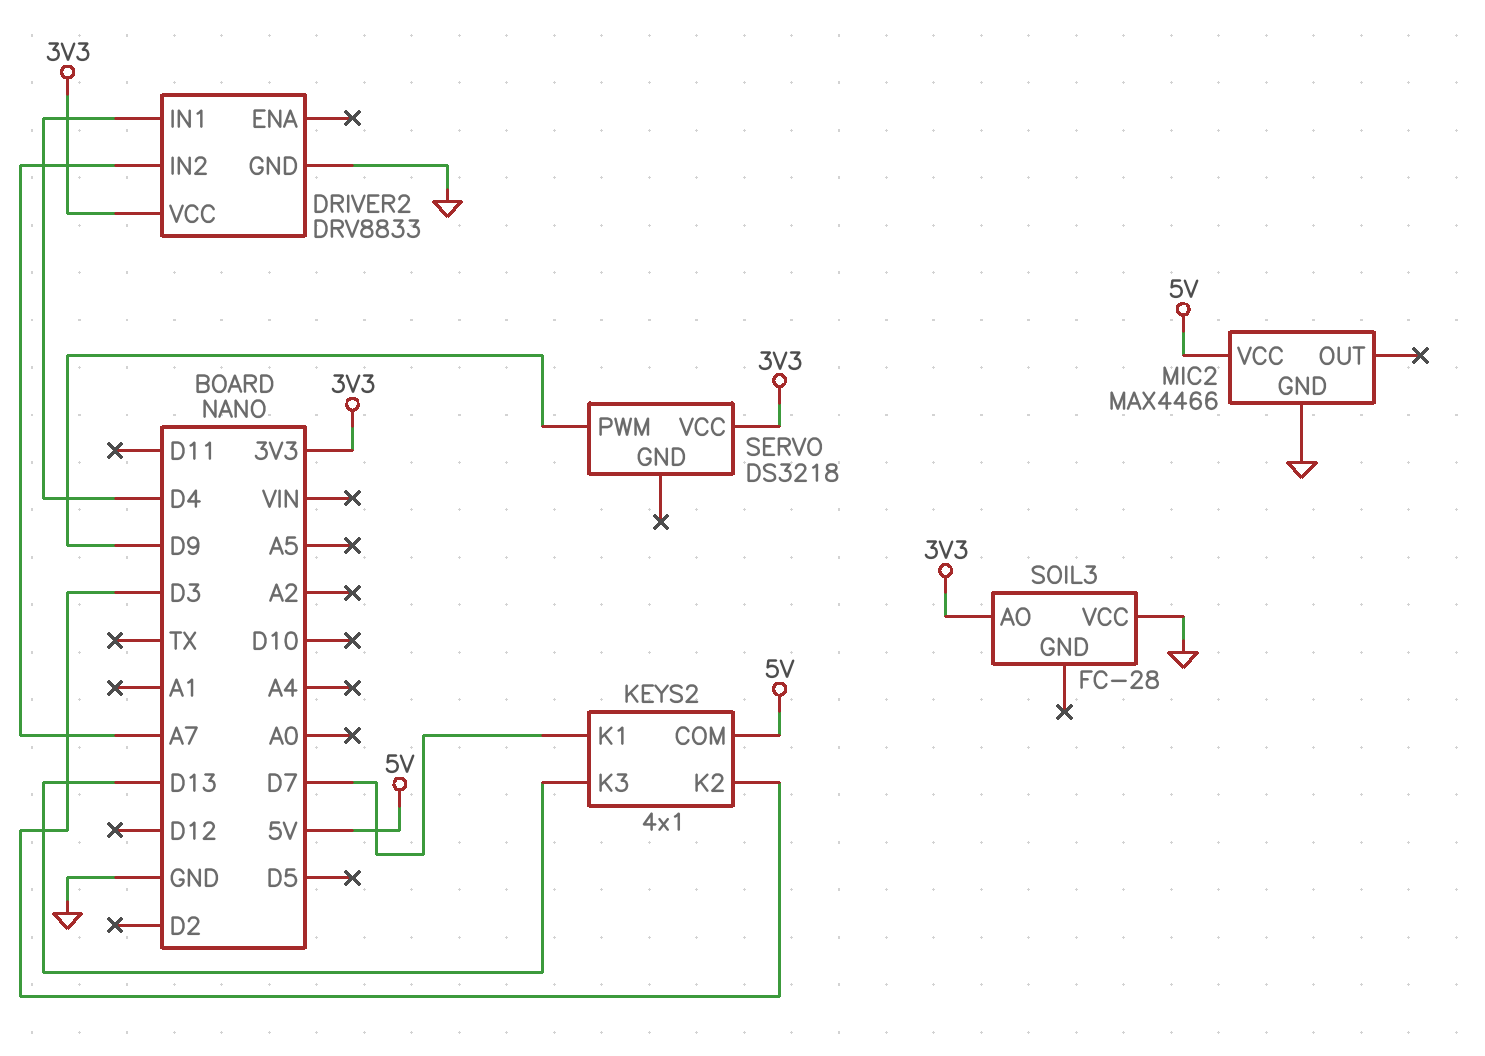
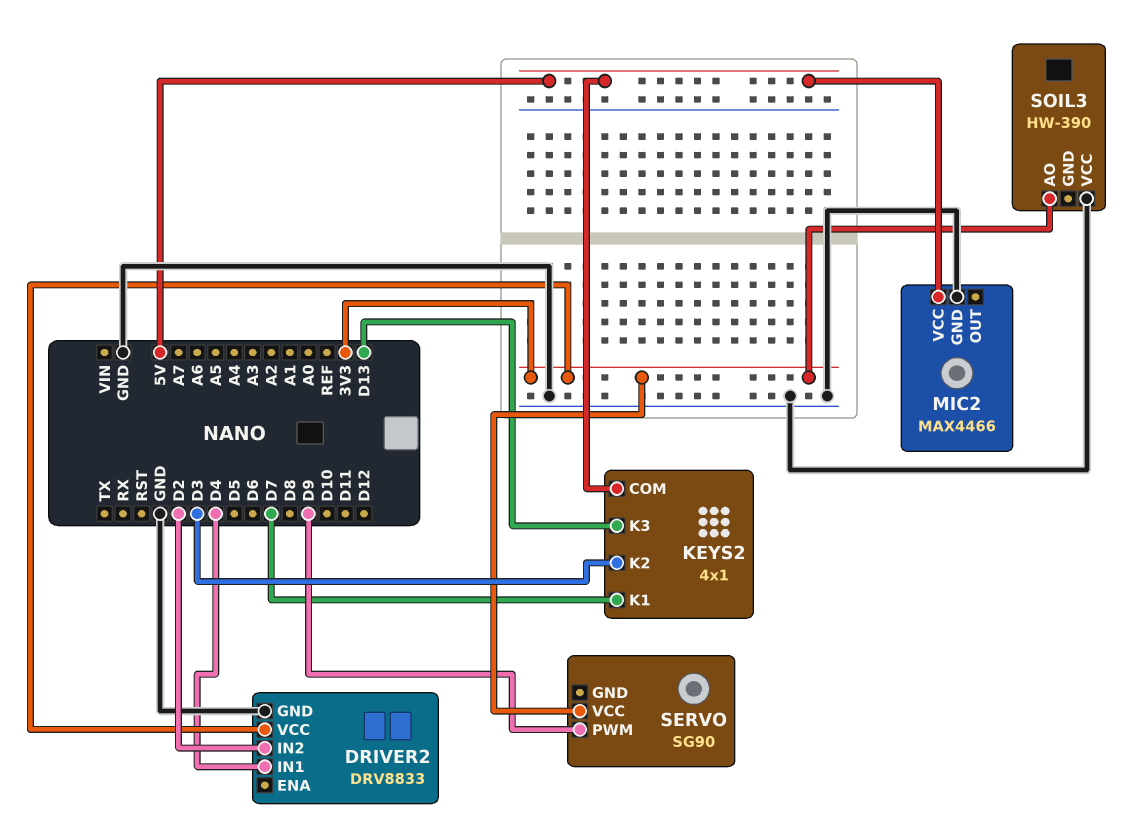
DRIVER2 pin IN2: A7 -> D2
SERVO: DS3218 -> SG90
SOIL3: FC-28 -> HW-390

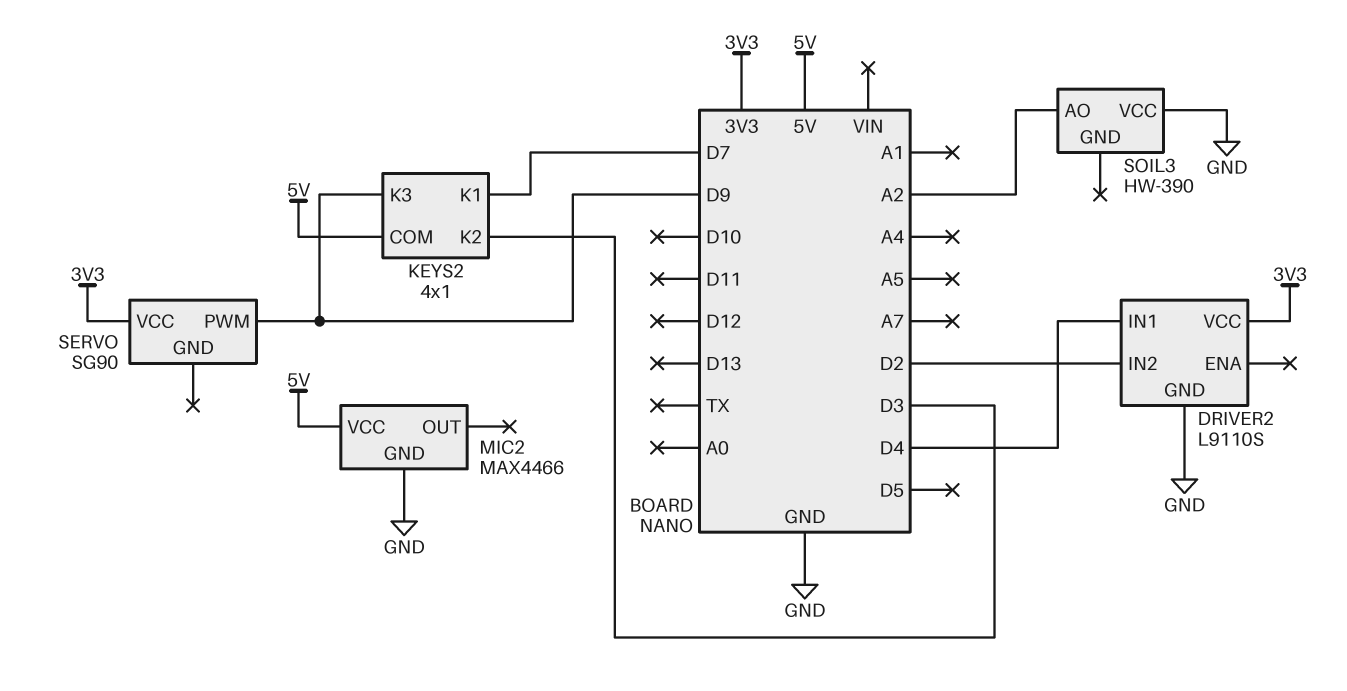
DRIVER2: DRV8833 -> L9110S
KEYS2 pin K3: D13 -> D9
SOIL3 pin AO: 3V3 -> A2

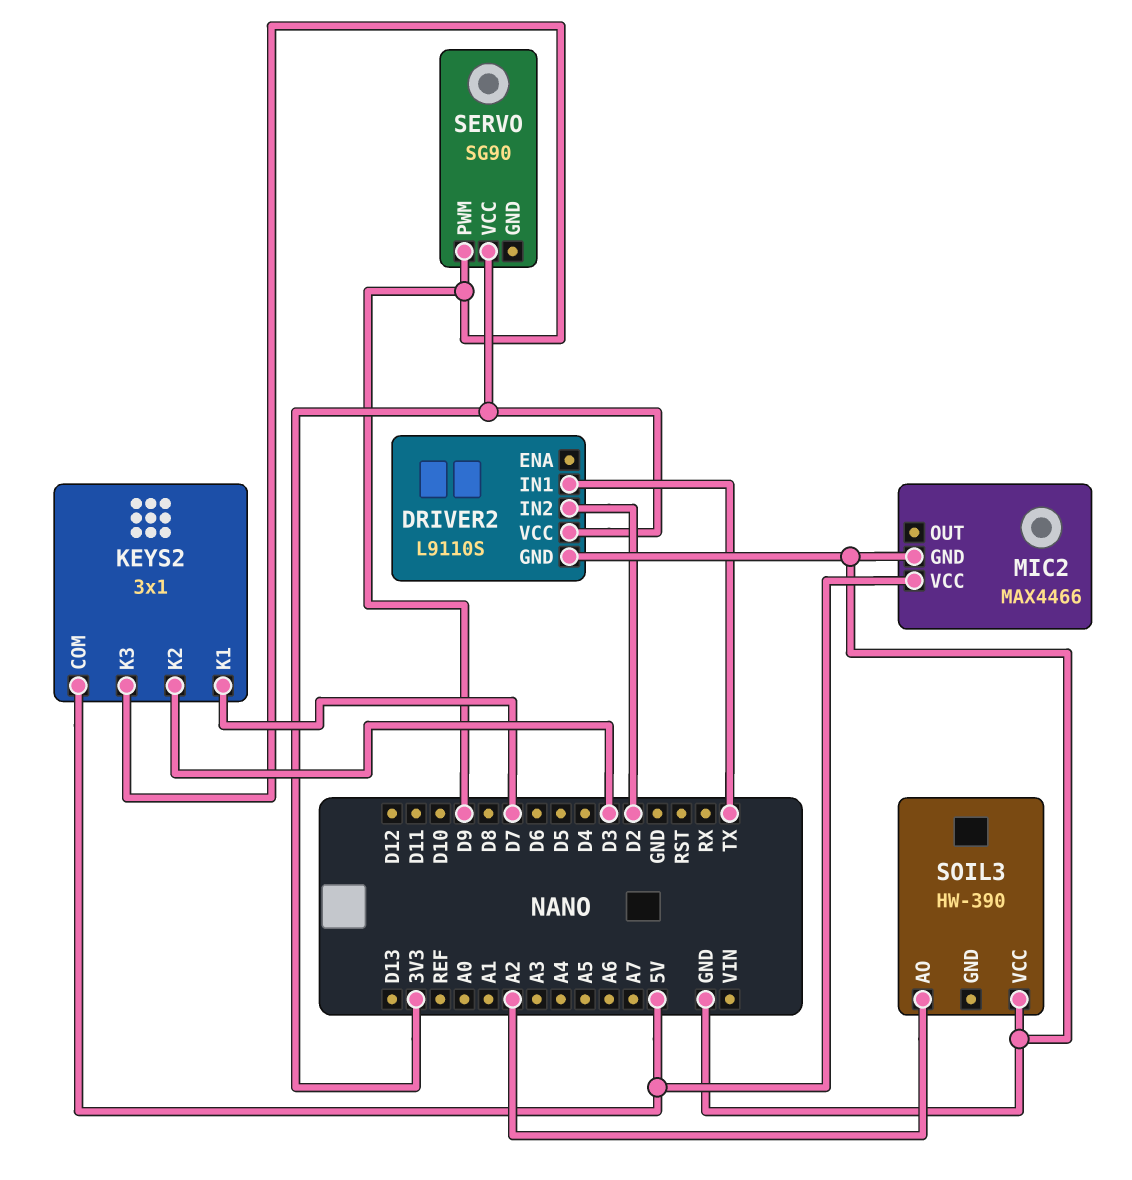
DRIVER2 pin IN1: D4 -> TX
KEYS2: 4x1 -> 3x1

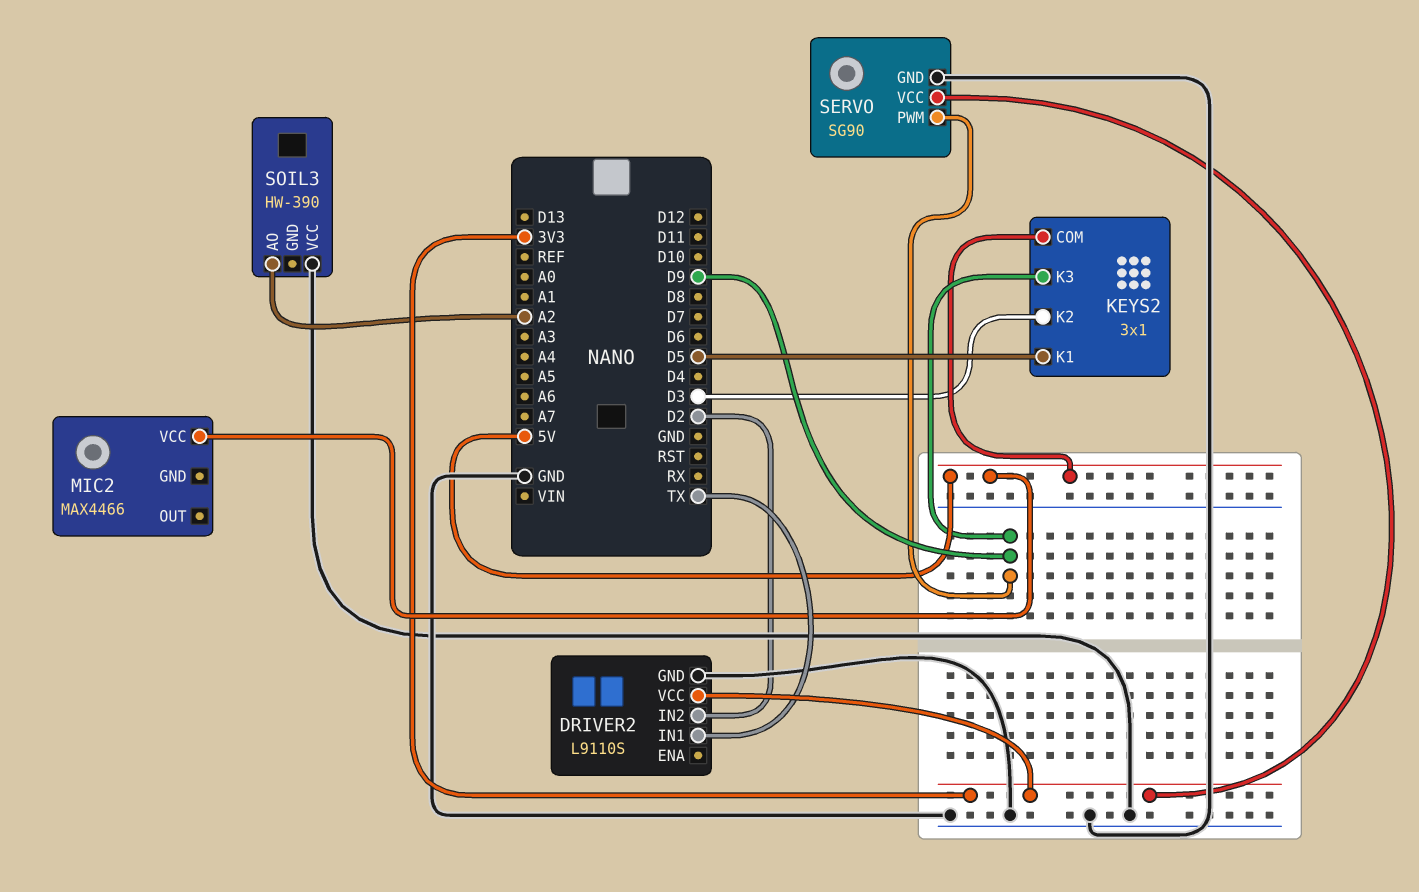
KEYS2 pin K1: D7 -> D5
MIC2 pin GND: GND -> none
SERVO pin GND: none -> GND

